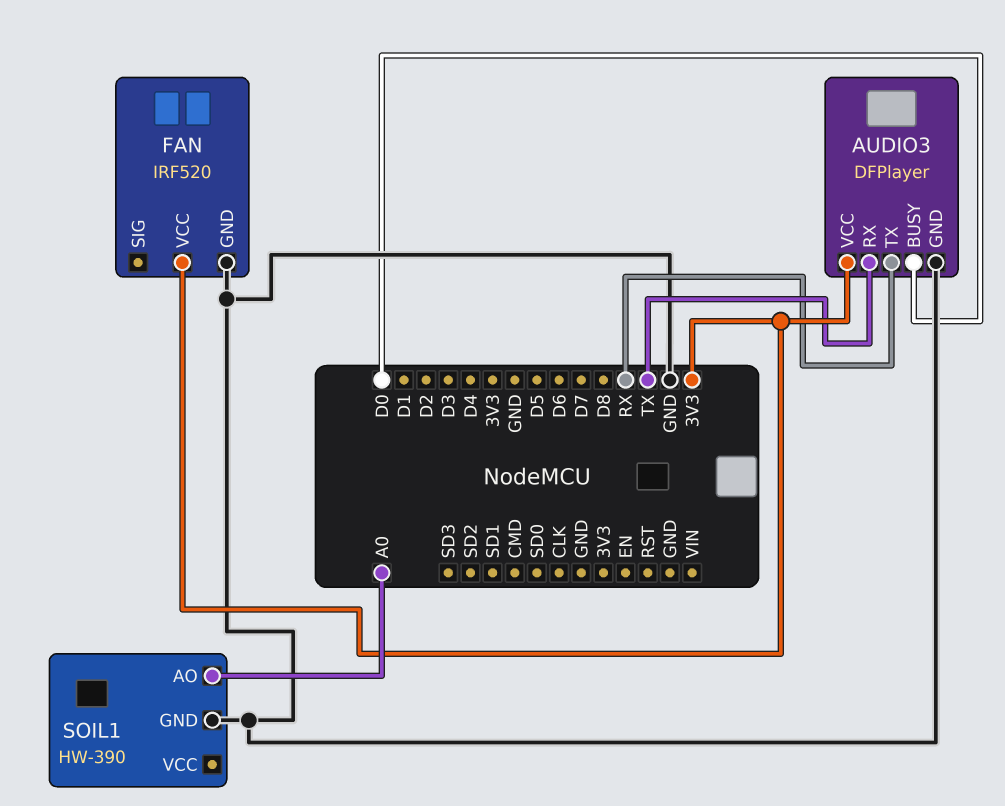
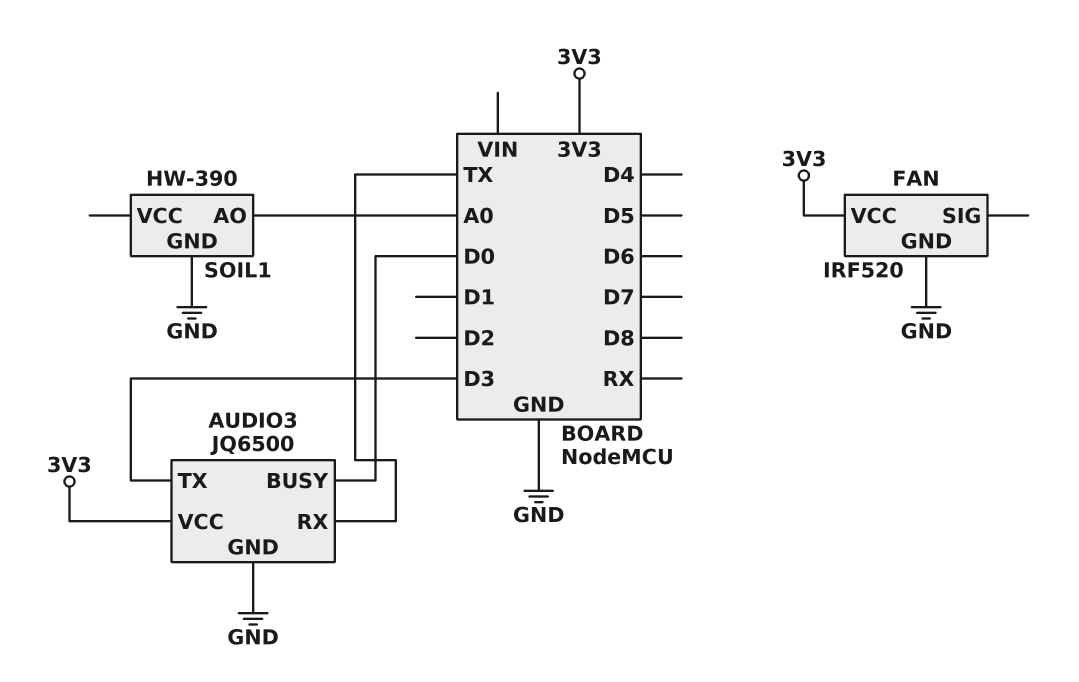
AUDIO3: DFPlayer -> JQ6500
AUDIO3 pin TX: RX -> D3

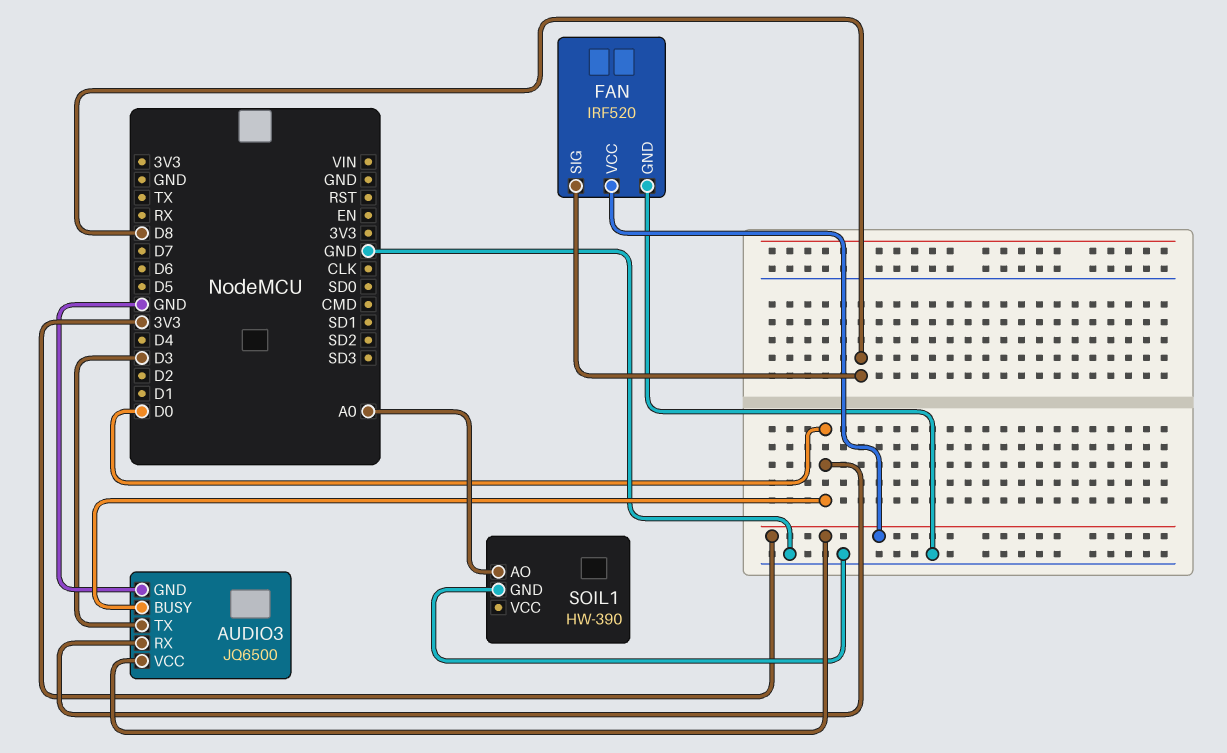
AUDIO3 pin RX: TX -> D0
FAN pin SIG: none -> D8

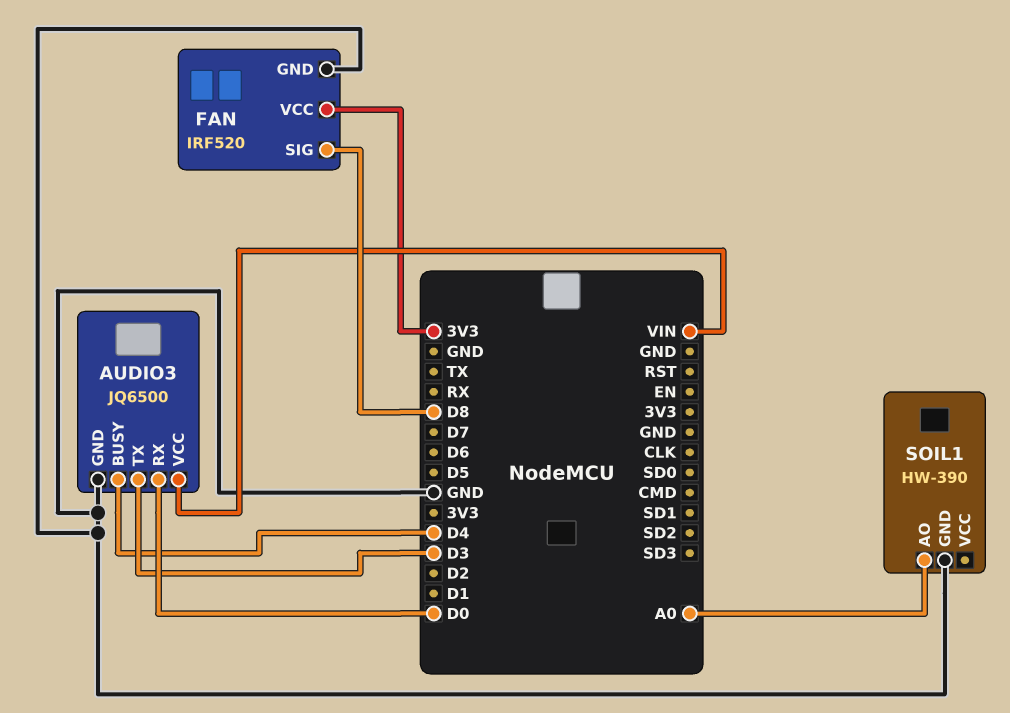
AUDIO3 pin BUSY: D0 -> D4
AUDIO3 pin VCC: 3V3 -> VIN

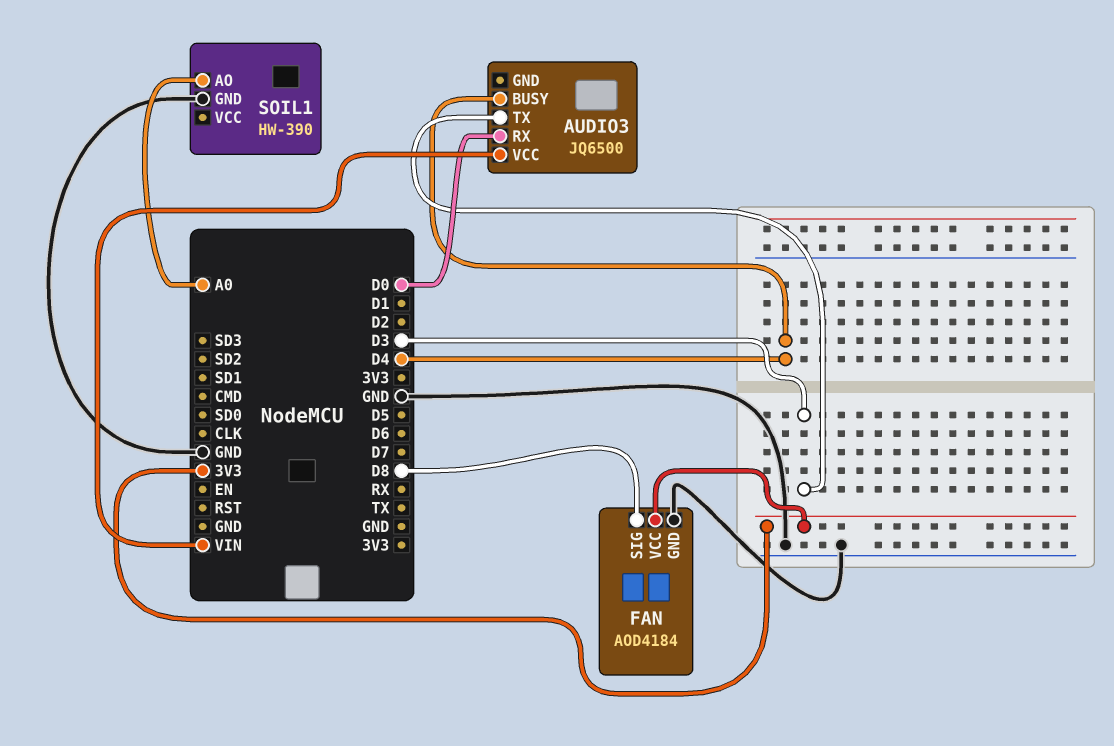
AUDIO3 pin GND: GND -> none
FAN: IRF520 -> AOD4184

